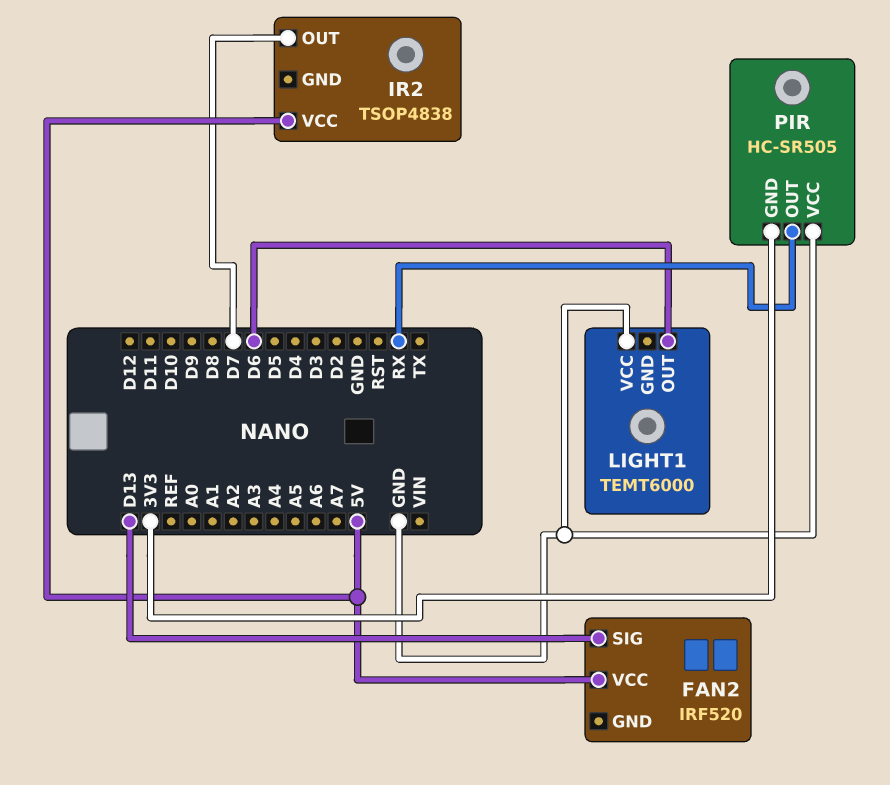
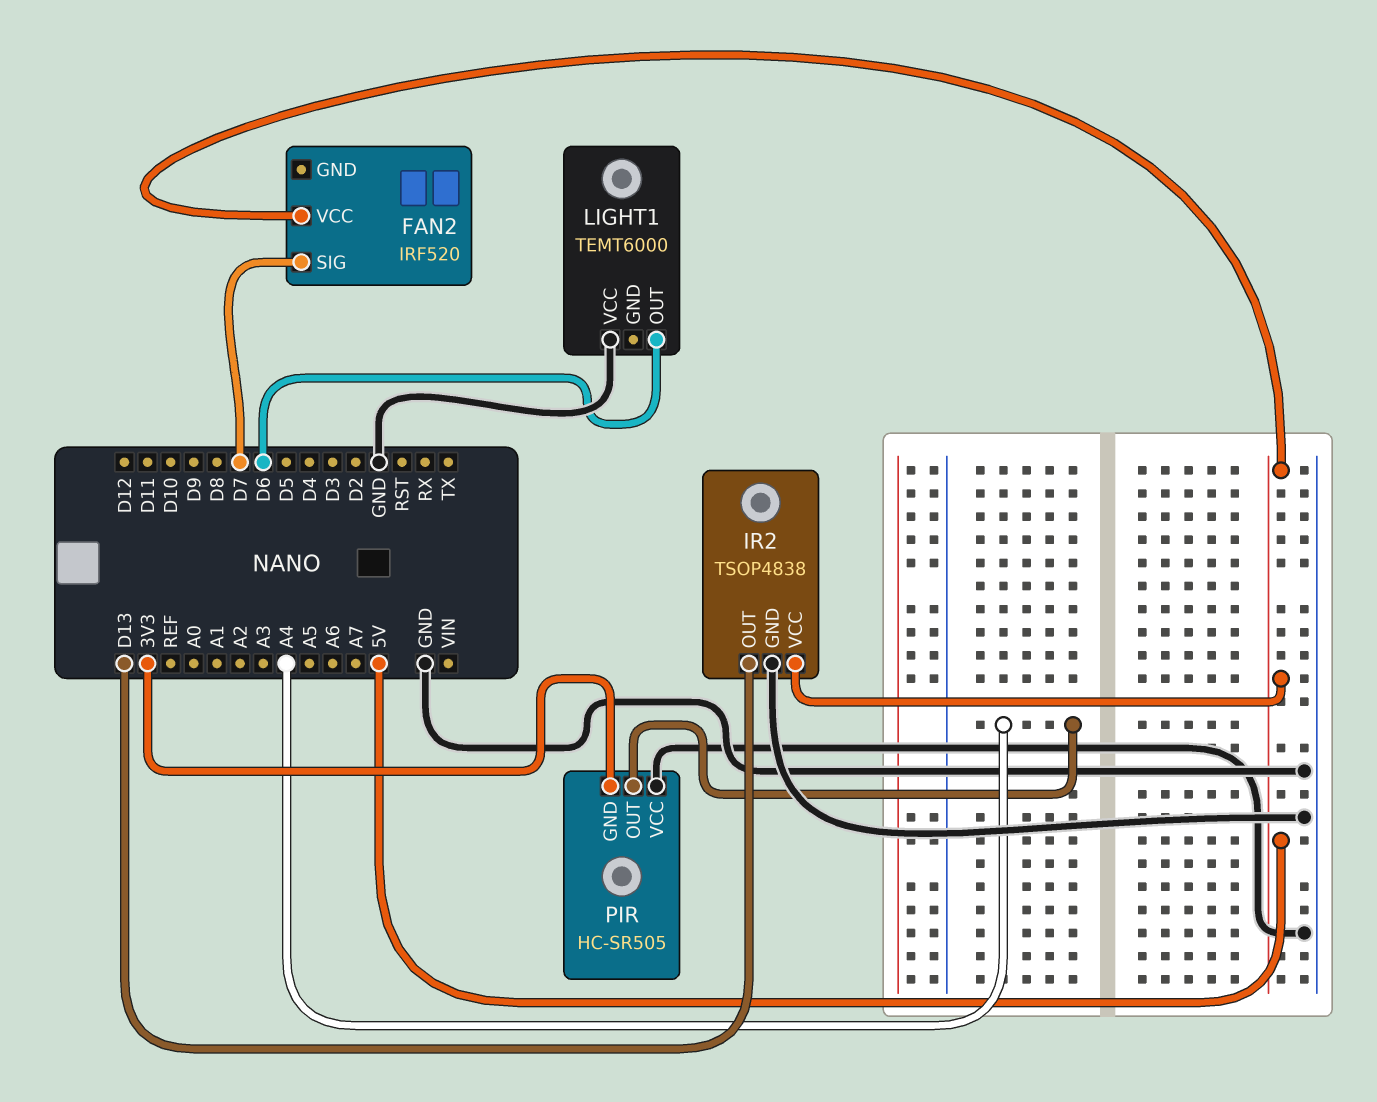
FAN2 pin SIG: D13 -> D7
IR2 pin GND: none -> GND
IR2 pin OUT: D7 -> D13
PIR pin OUT: RX -> A4

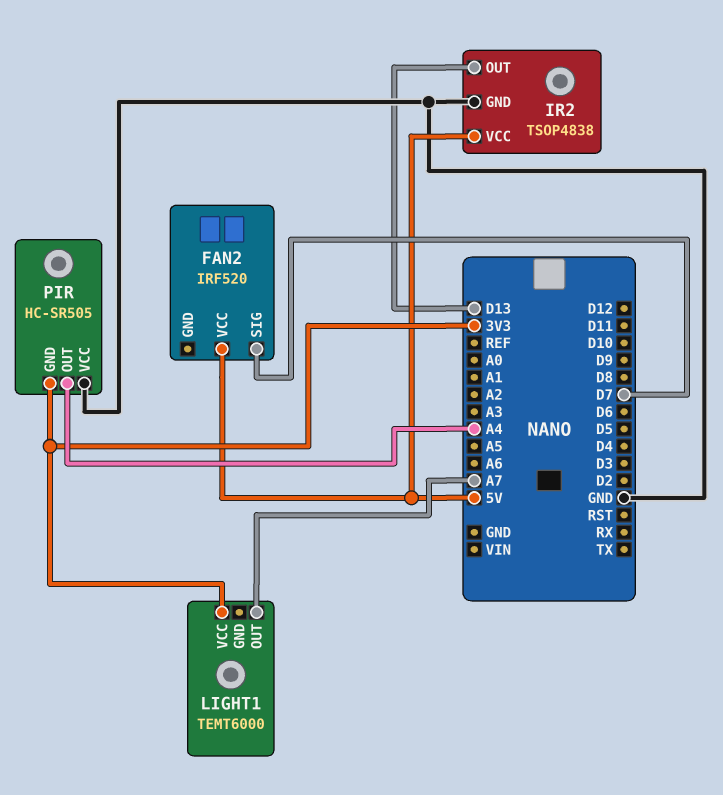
LIGHT1 pin OUT: D6 -> A7
LIGHT1 pin VCC: GND -> 3V3

